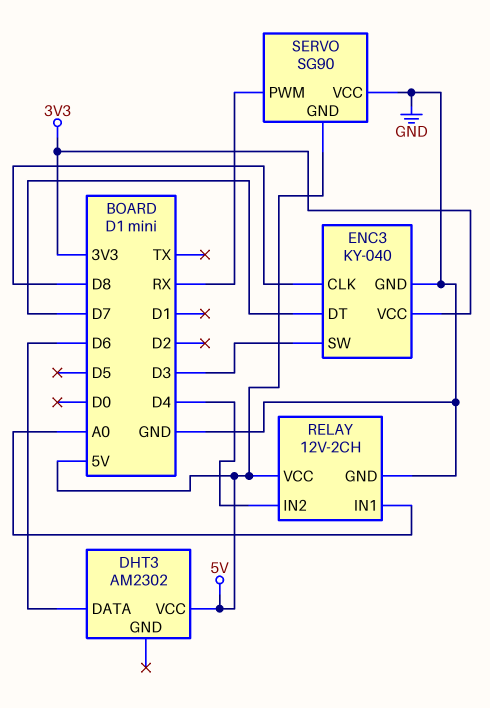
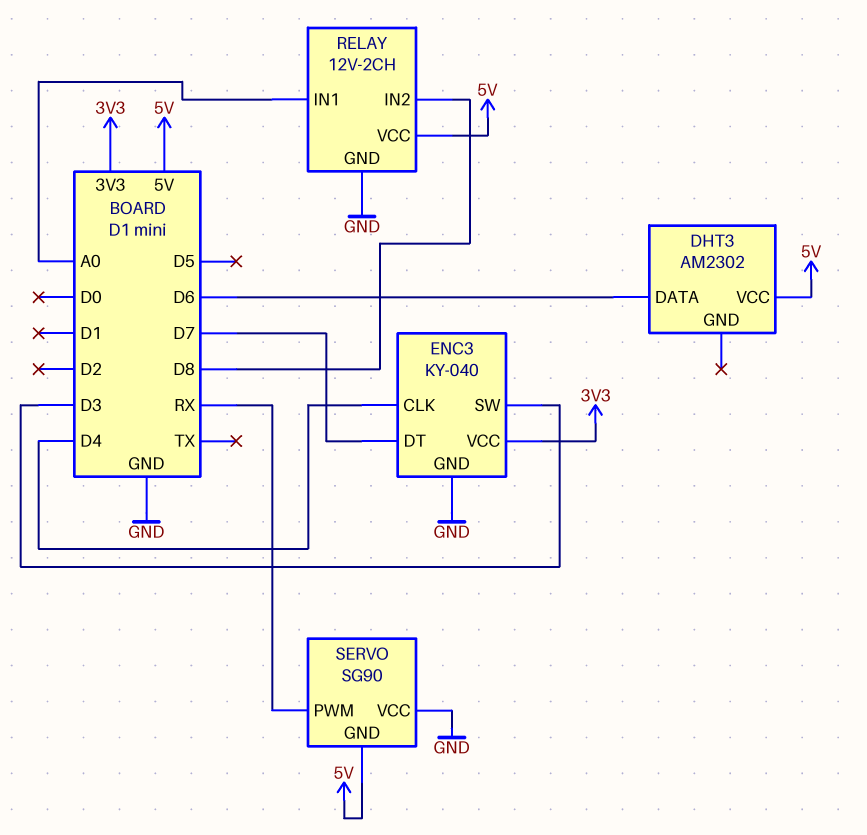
ENC3 pin CLK: D8 -> D4
RELAY pin IN2: D4 -> D8

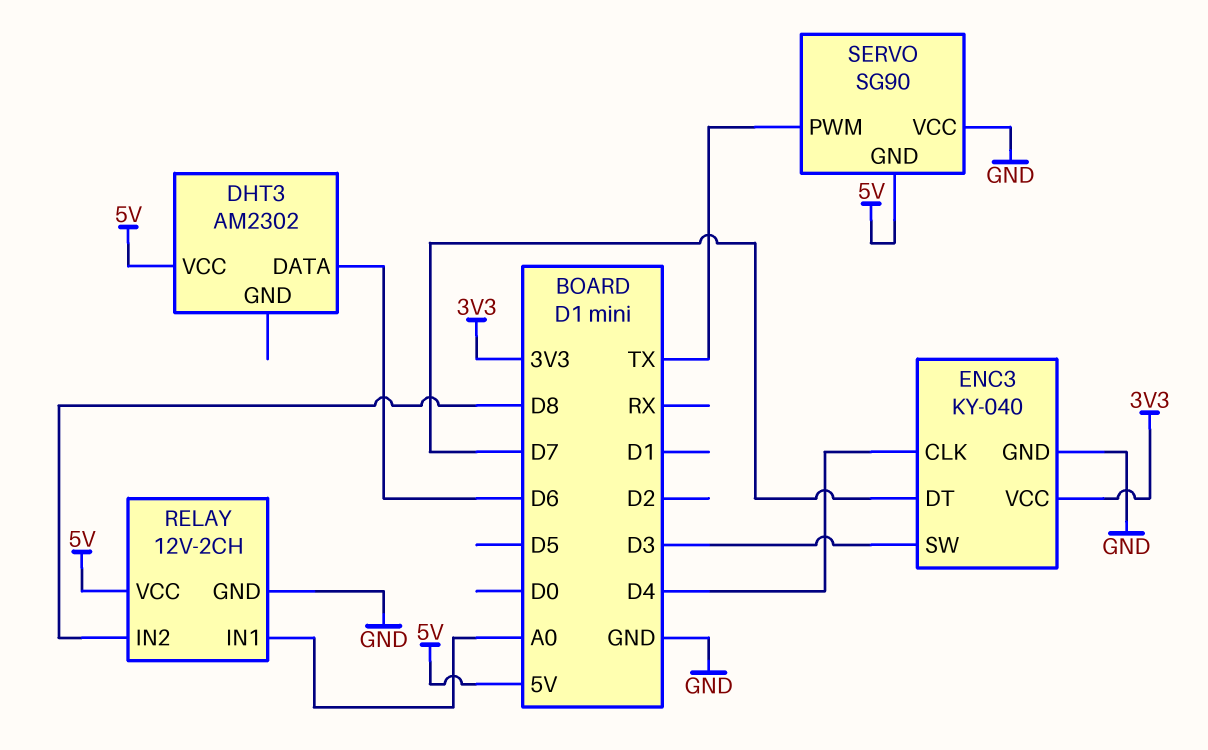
SERVO pin PWM: RX -> TX

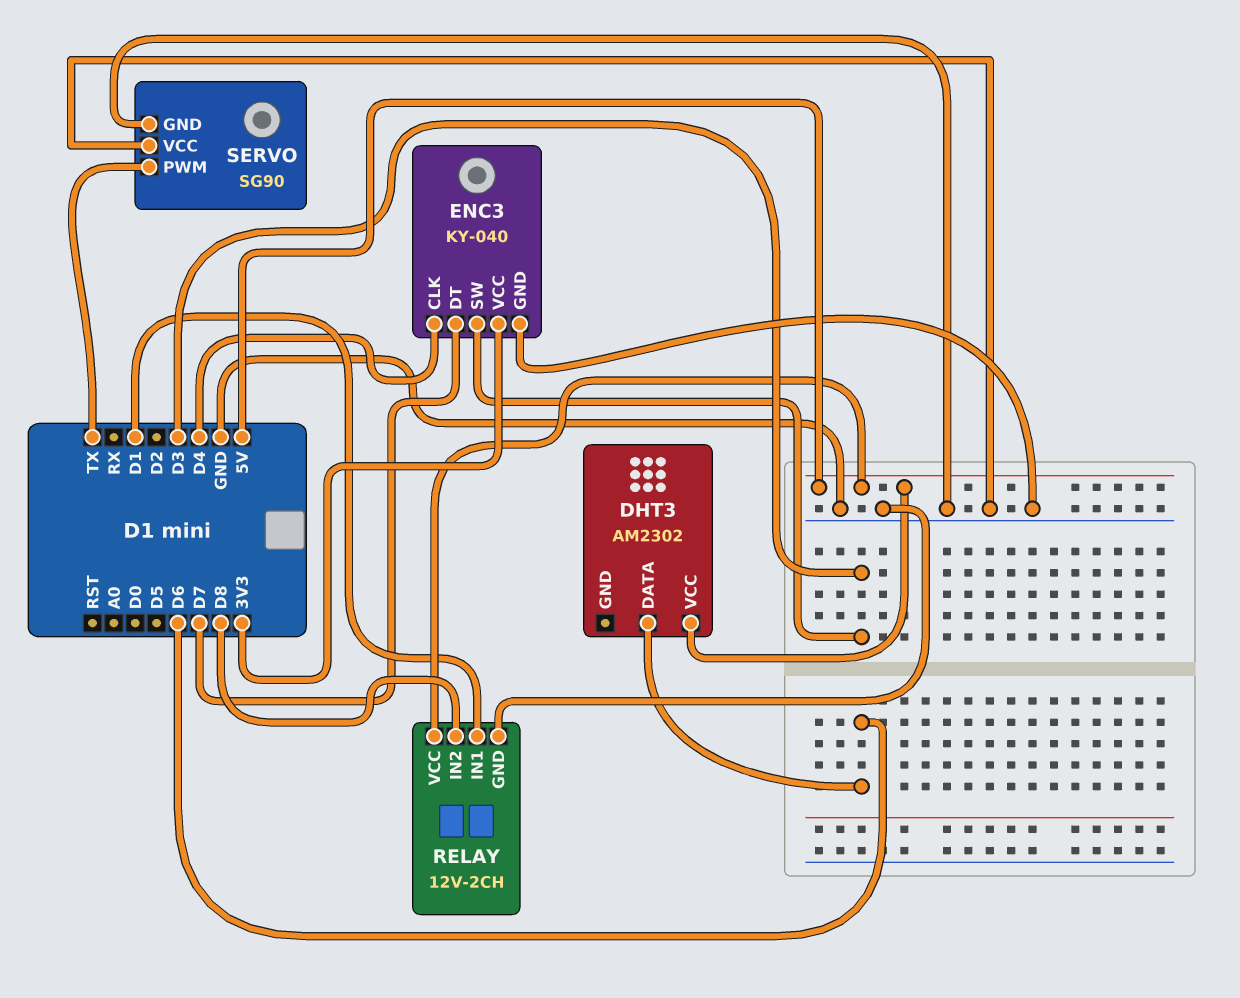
RELAY pin IN1: A0 -> D1
SERVO pin GND: 5V -> GND

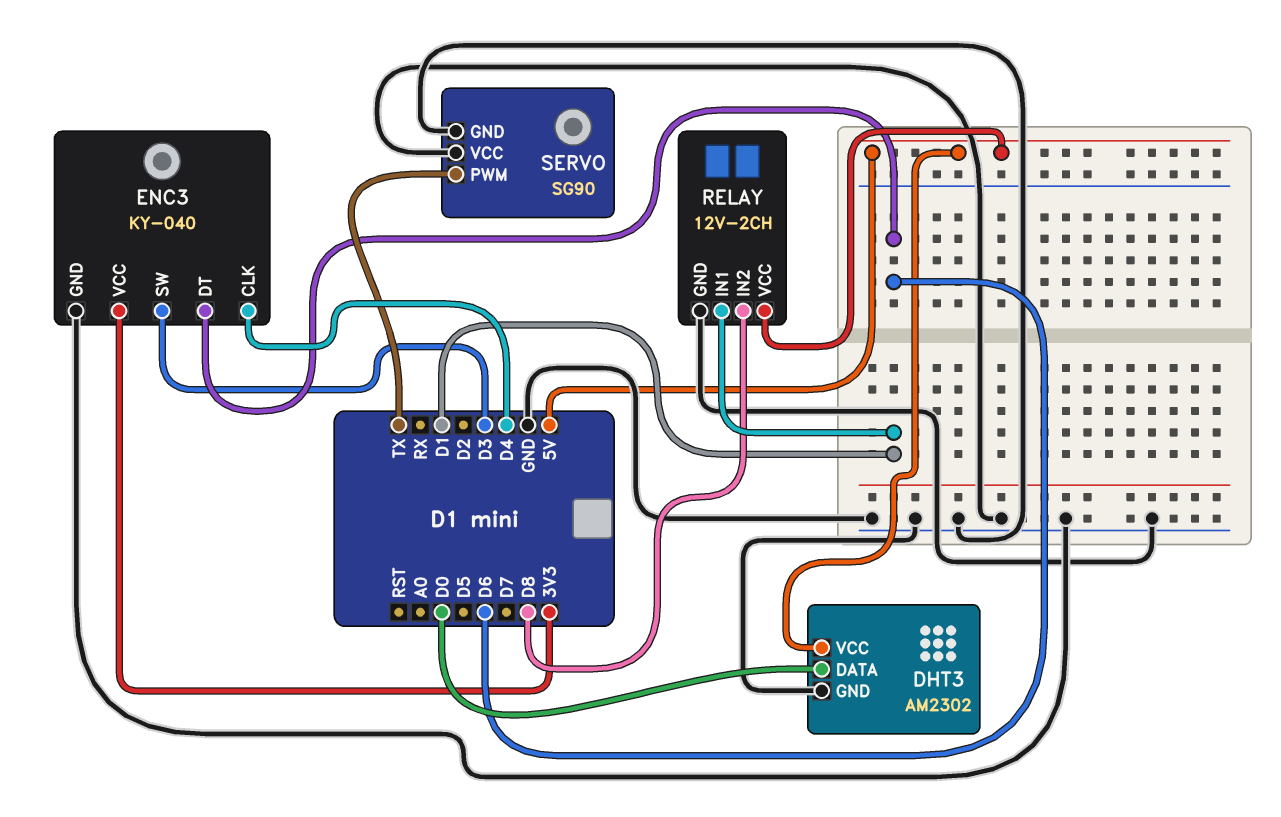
DHT3 pin DATA: D6 -> D0
DHT3 pin GND: none -> GND
ENC3 pin DT: D7 -> D6

